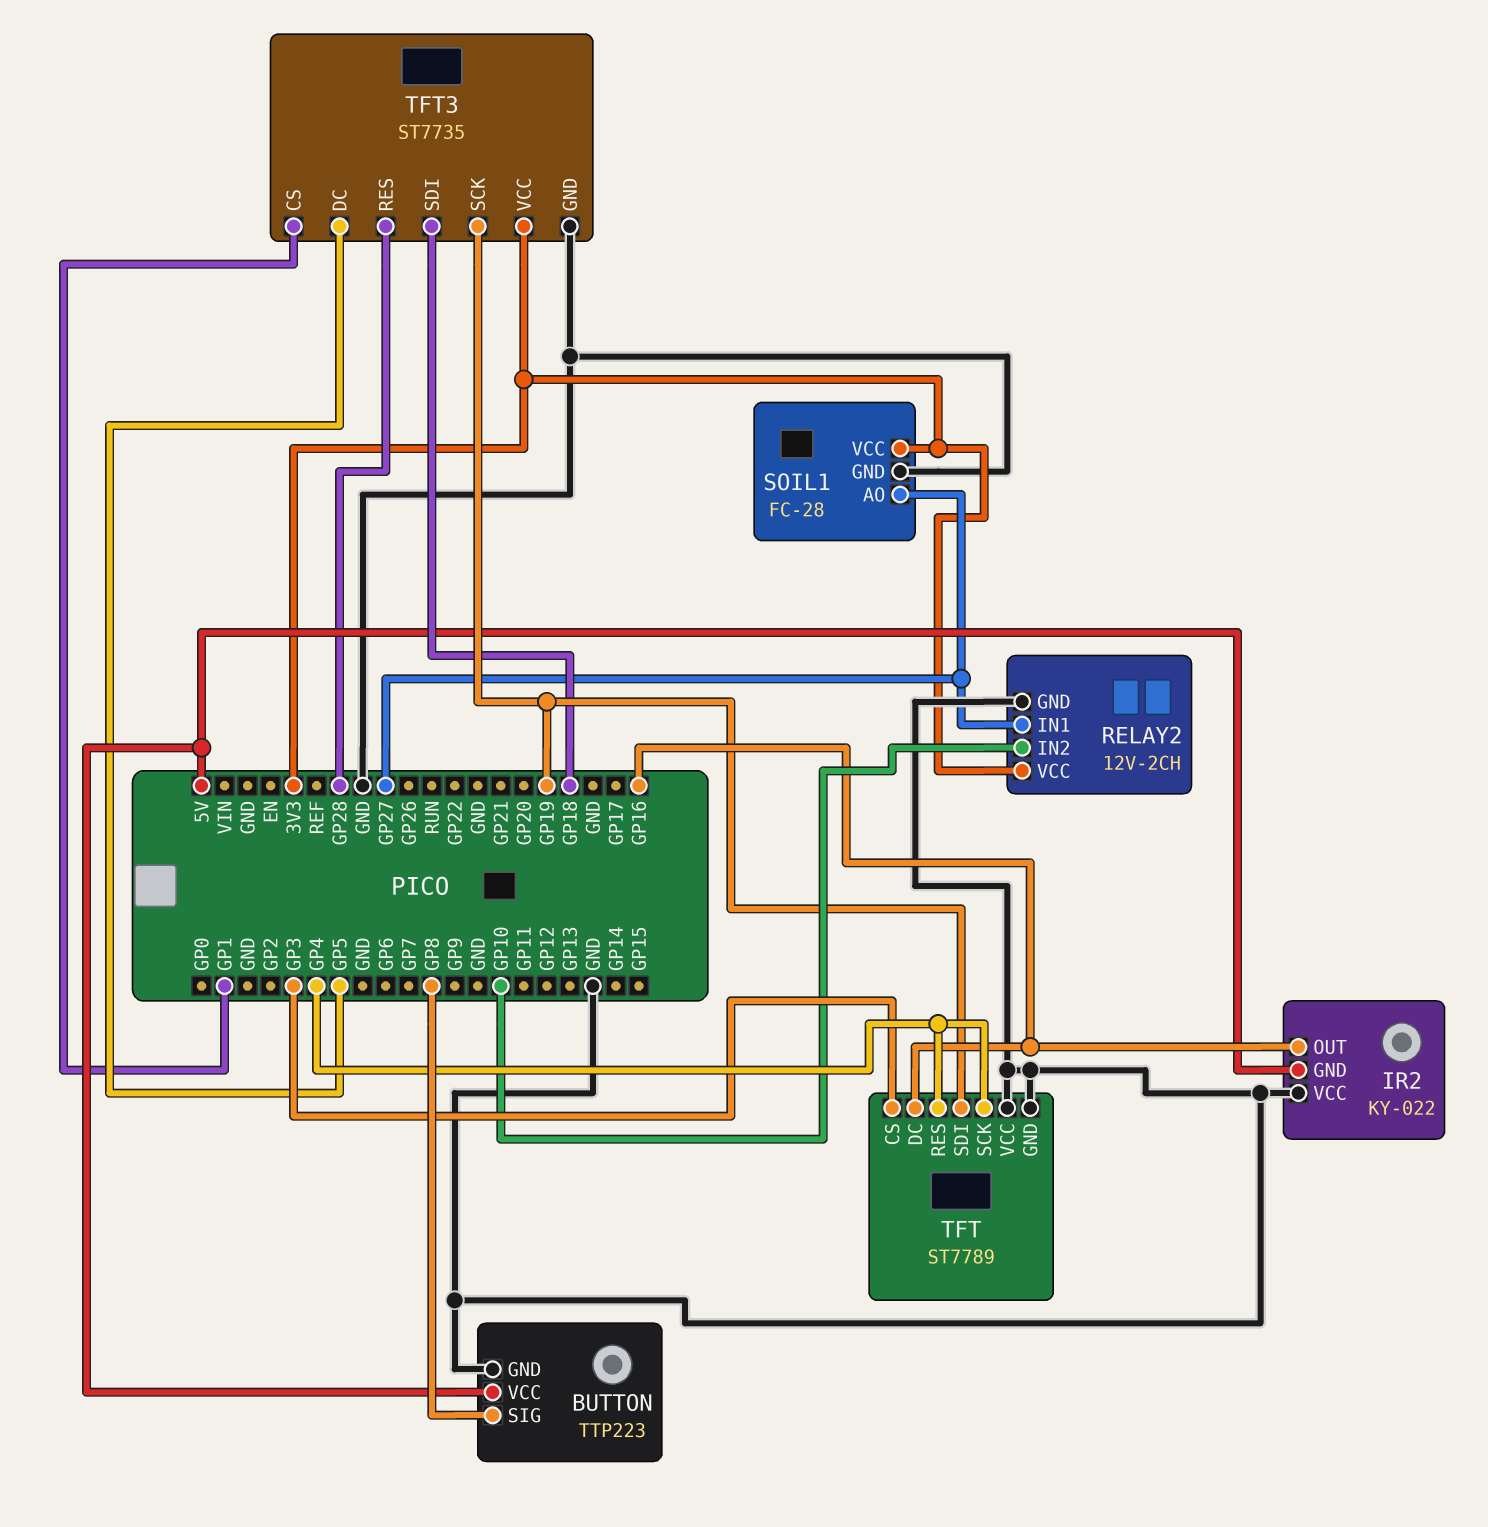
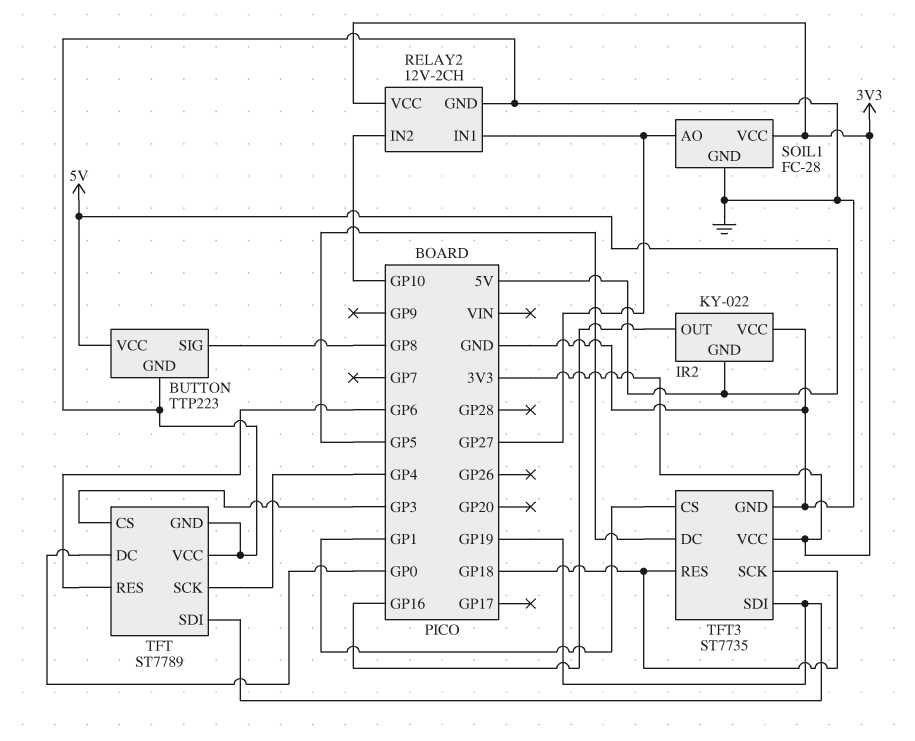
TFT pin DC: GP16 -> GP0
TFT pin RES: GP4 -> GP6
TFT3 pin RES: GP28 -> GP18
TFT3 pin SCK: GP19 -> GP18
TFT3 pin SDI: GP18 -> GP19

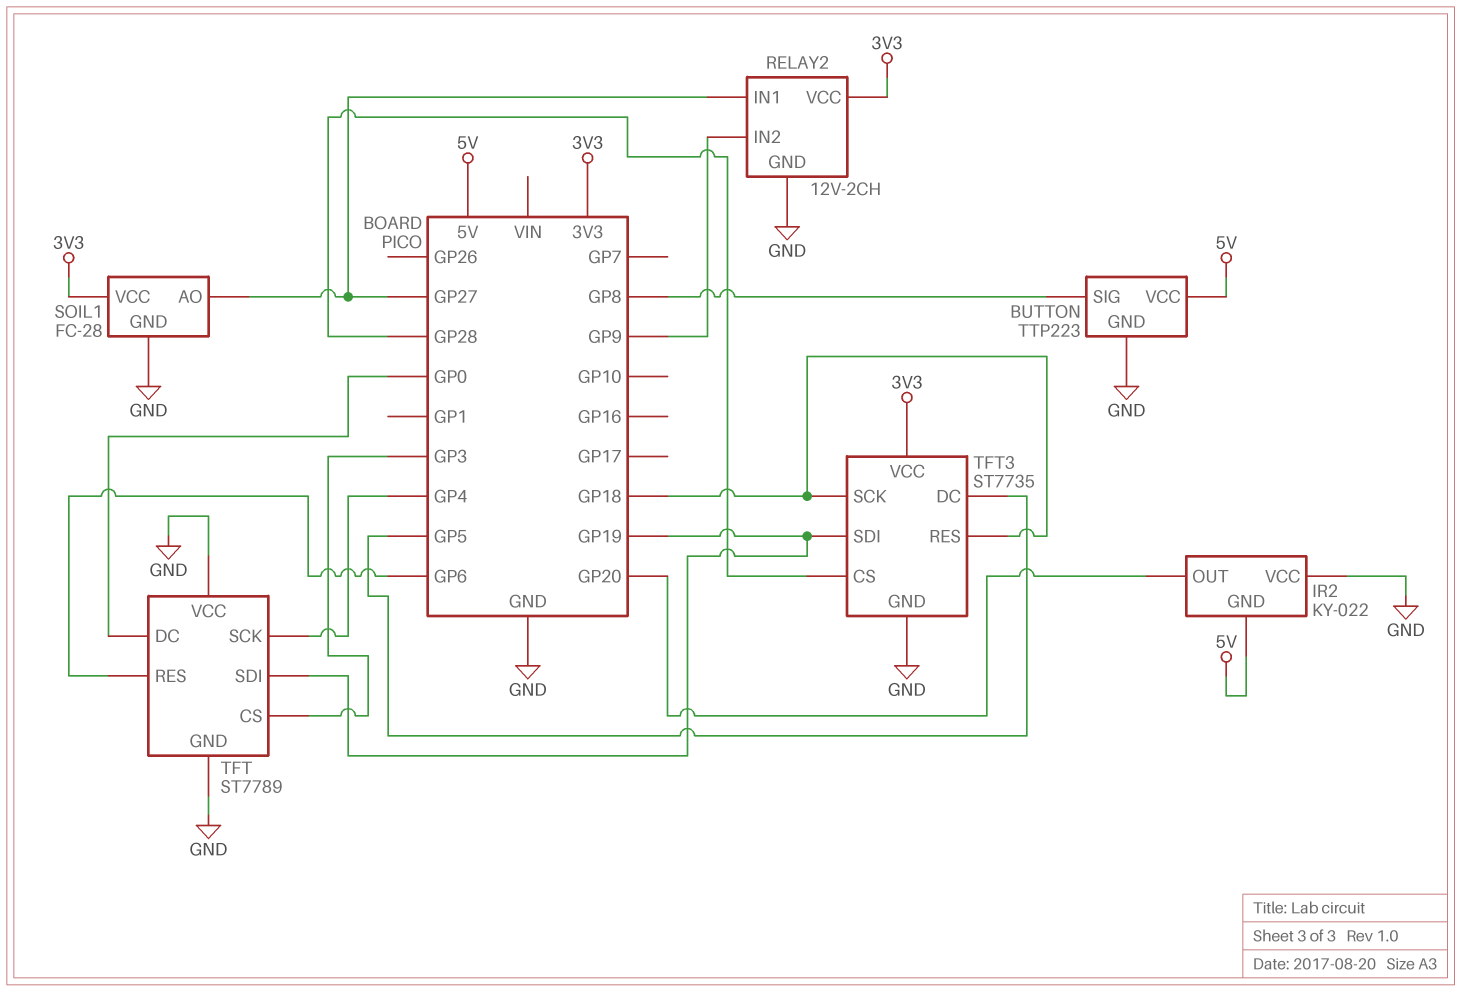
IR2 pin OUT: GP16 -> GP20
RELAY2 pin IN2: GP10 -> GP9
TFT3 pin CS: GP1 -> GP28

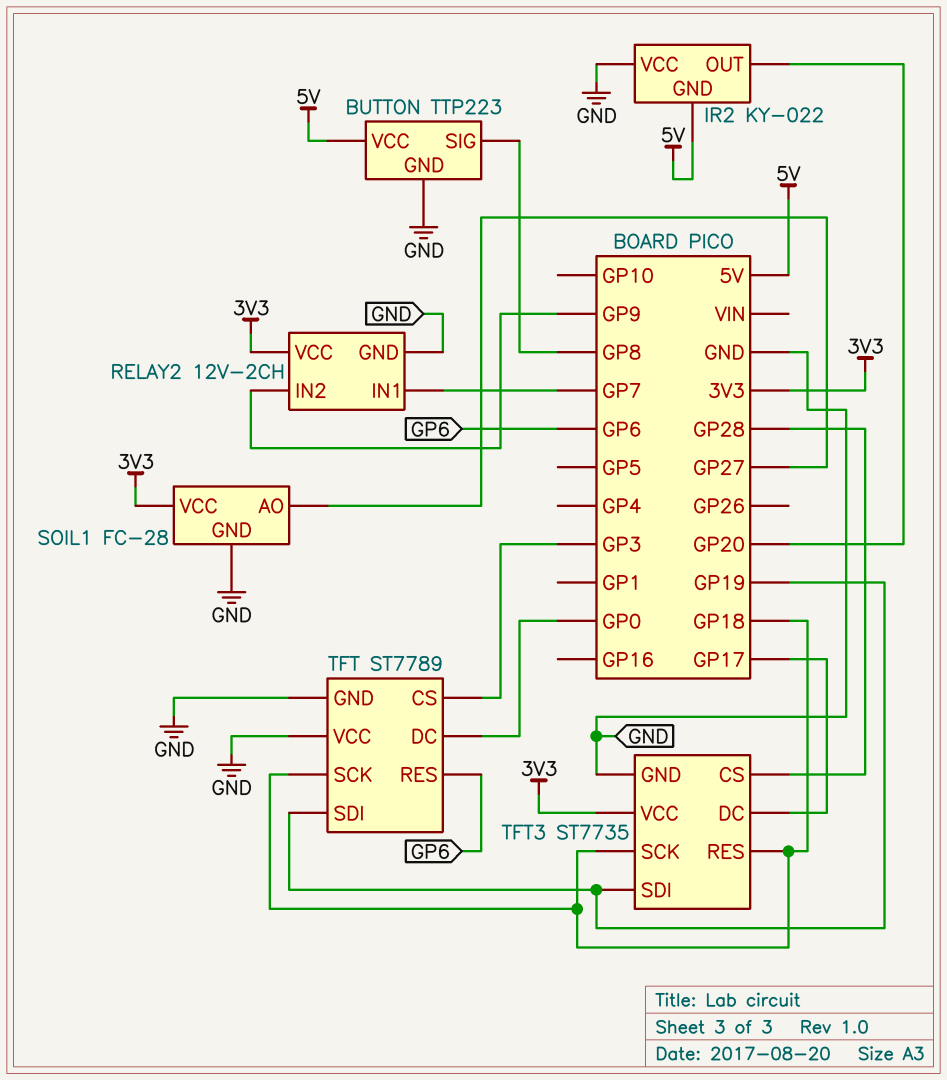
RELAY2 pin IN1: GP27 -> GP7
TFT pin SCK: GP4 -> GP18
TFT3 pin DC: GP5 -> GP17

